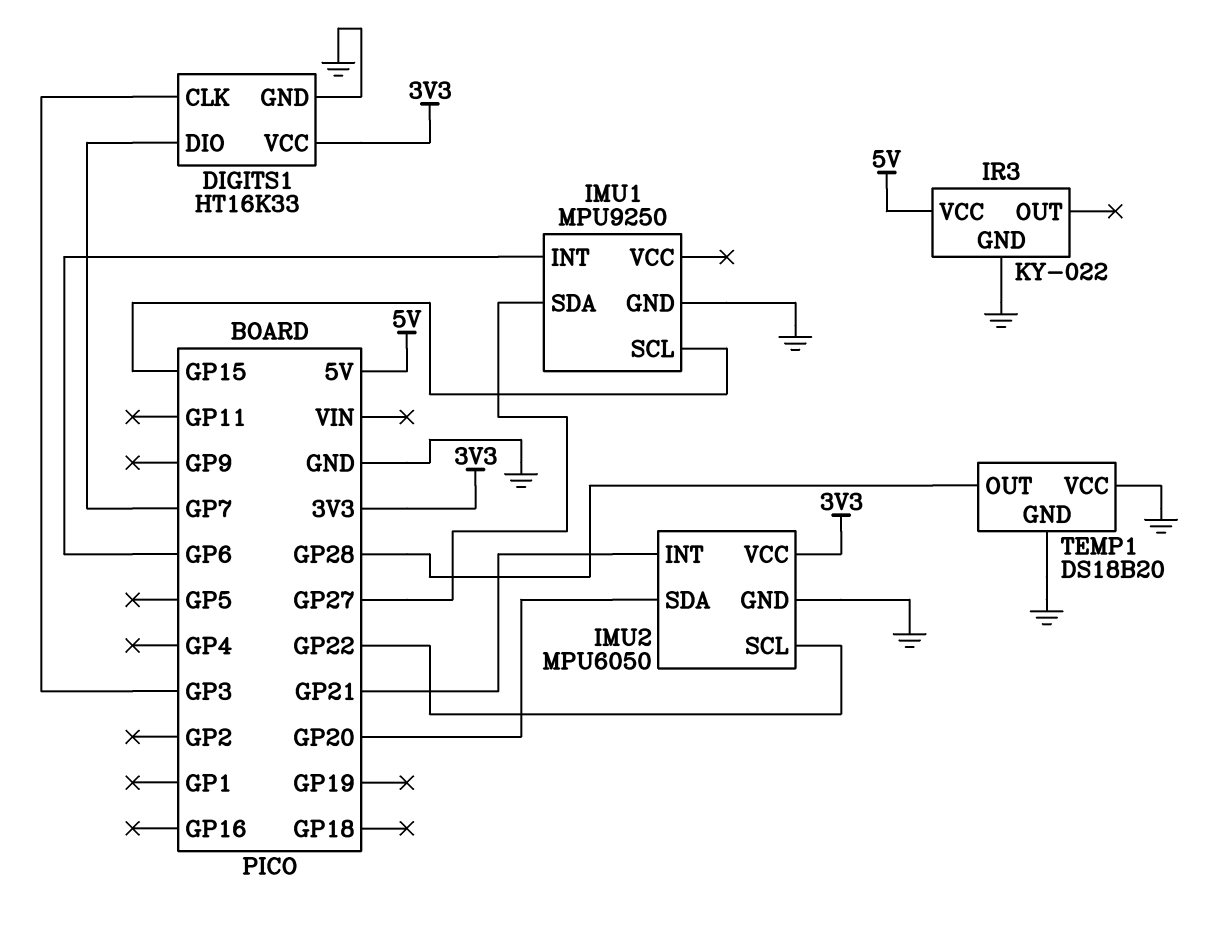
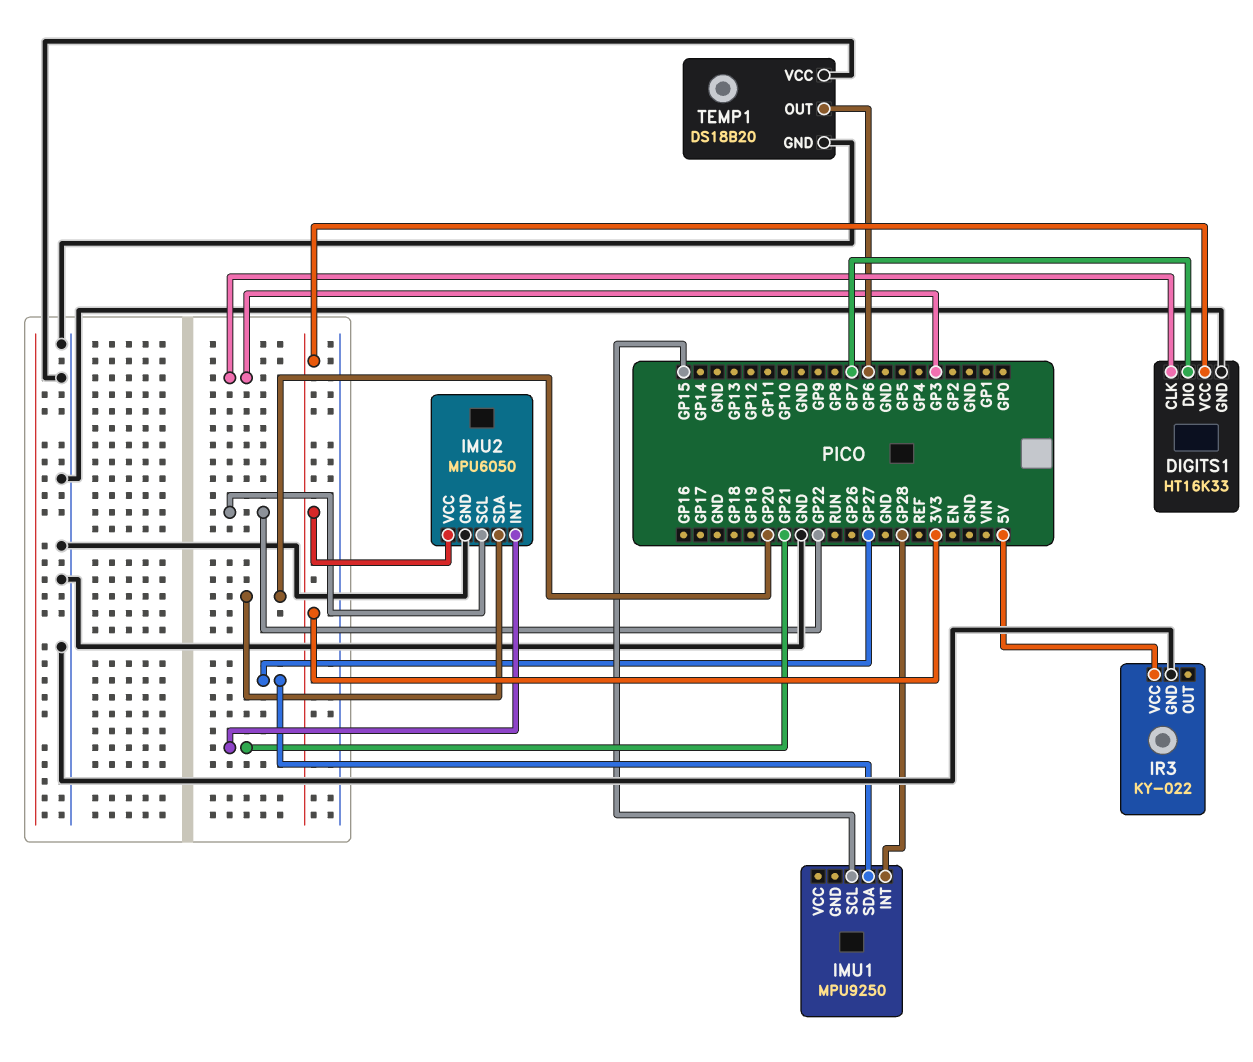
IMU1 pin GND: GND -> none
IMU1 pin INT: GP6 -> GP28
TEMP1 pin OUT: GP28 -> GP6

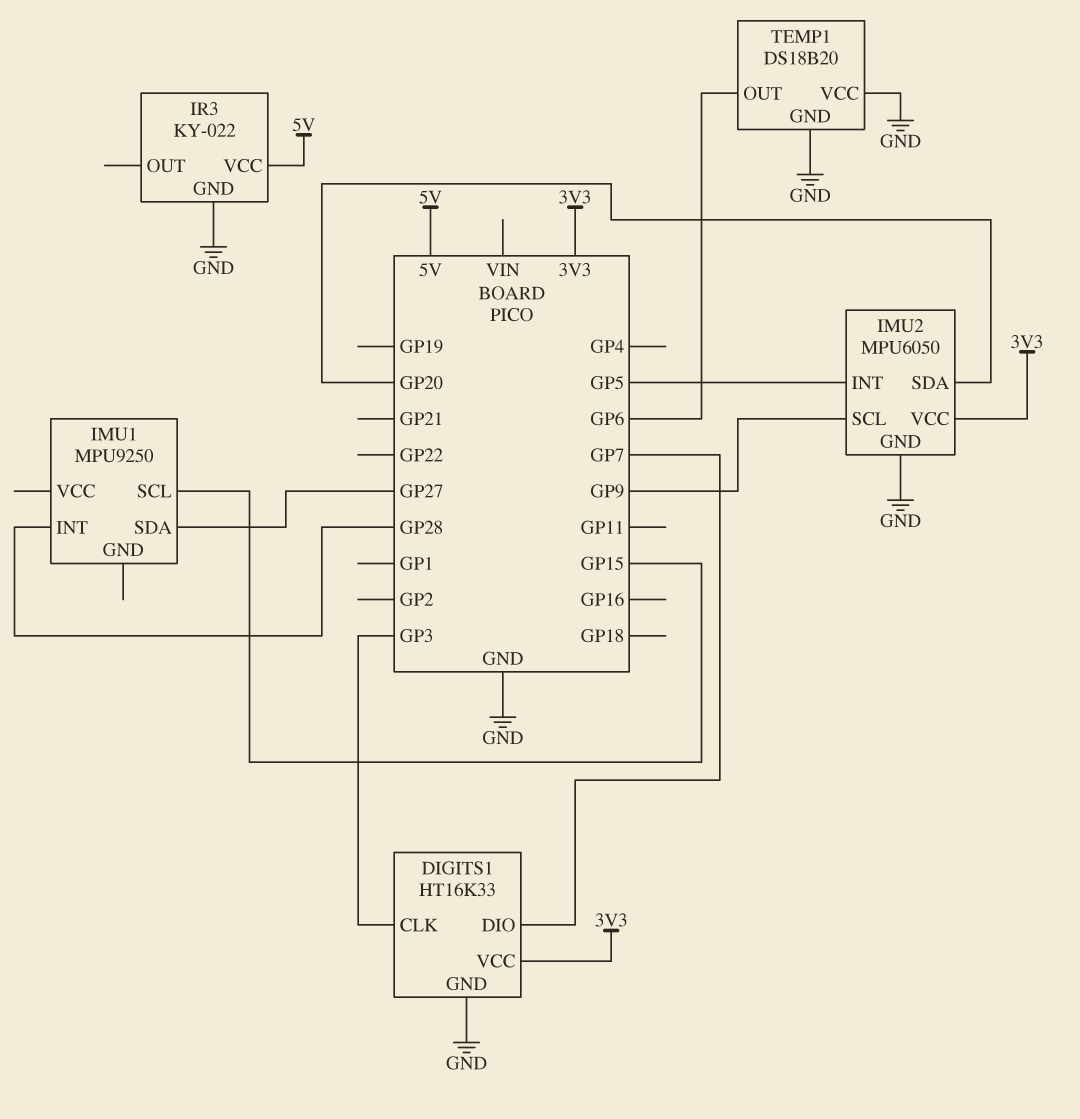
IMU2 pin INT: GP21 -> GP5
IMU2 pin SCL: GP22 -> GP9

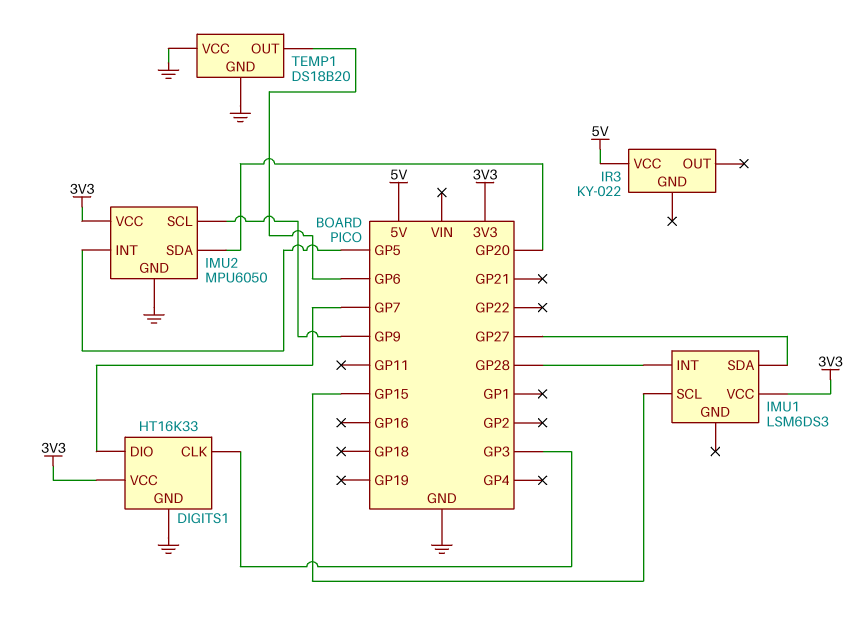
IMU1: MPU9250 -> LSM6DS3
IMU1 pin VCC: none -> 3V3
IR3 pin GND: GND -> none

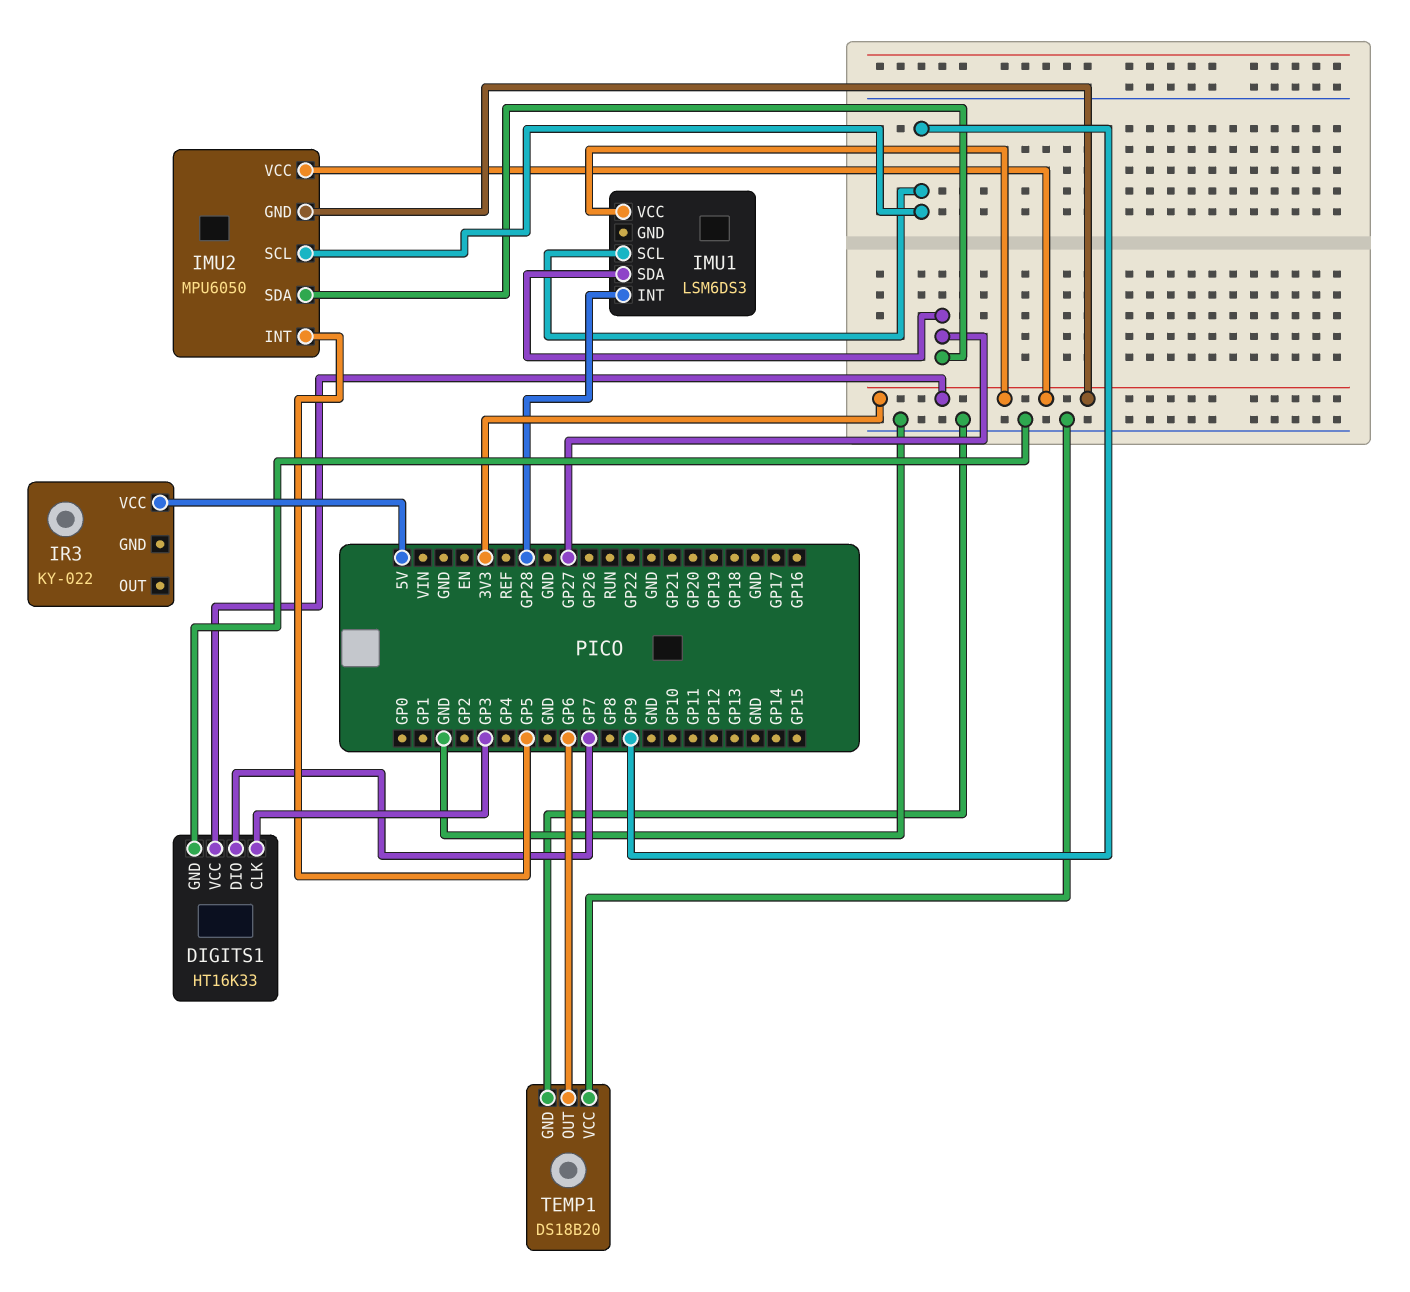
IMU1 pin SCL: GP15 -> GP9
IMU2 pin GND: GND -> 3V3
IMU2 pin SDA: GP20 -> GP27

